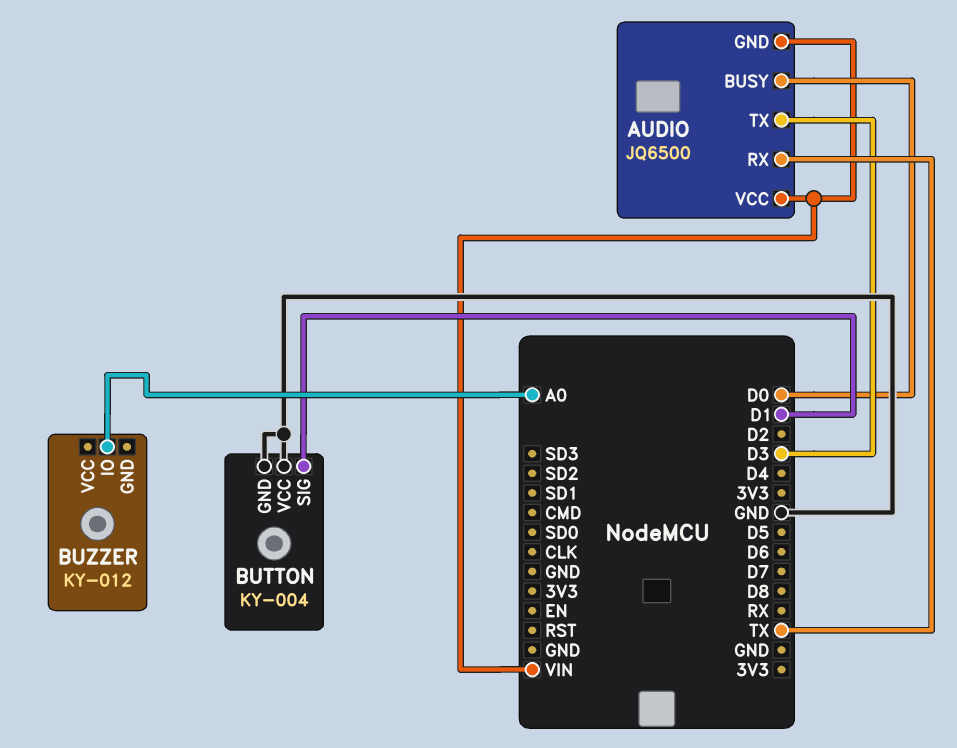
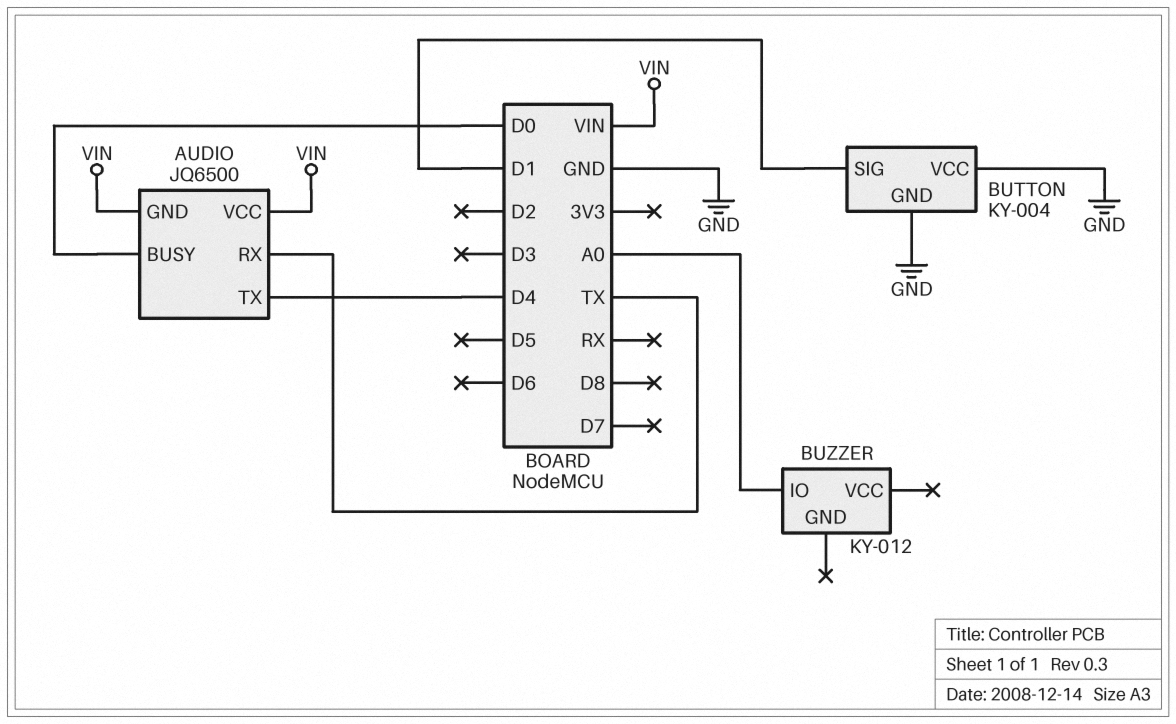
AUDIO pin TX: D3 -> D4

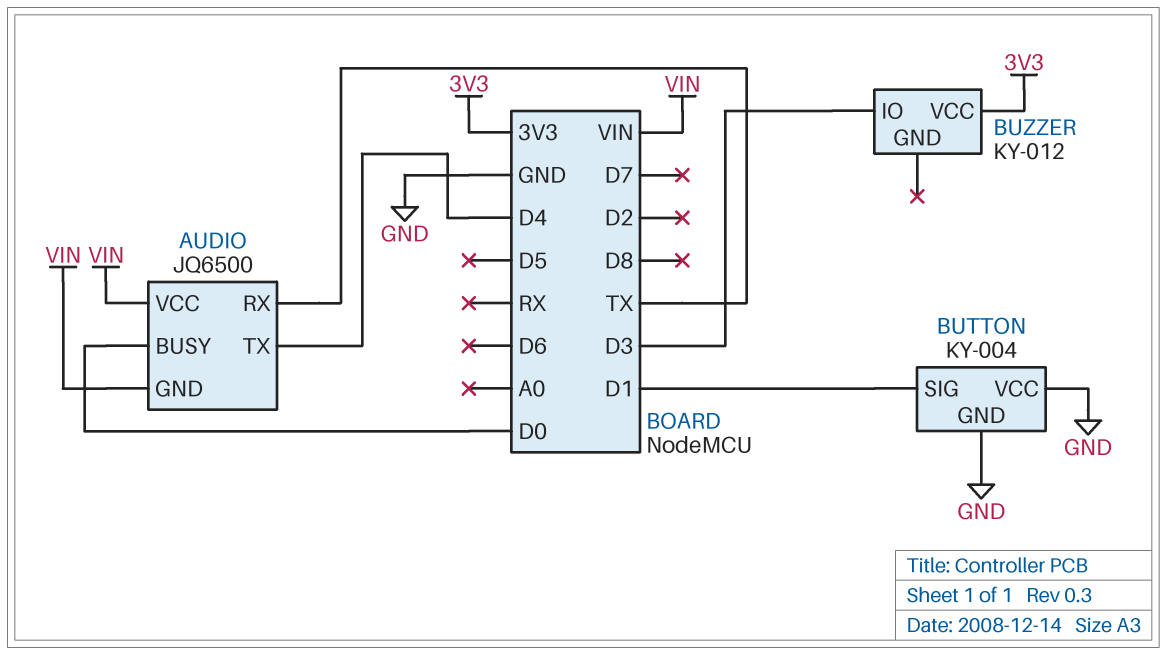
BUZZER pin IO: A0 -> D3
BUZZER pin VCC: none -> 3V3

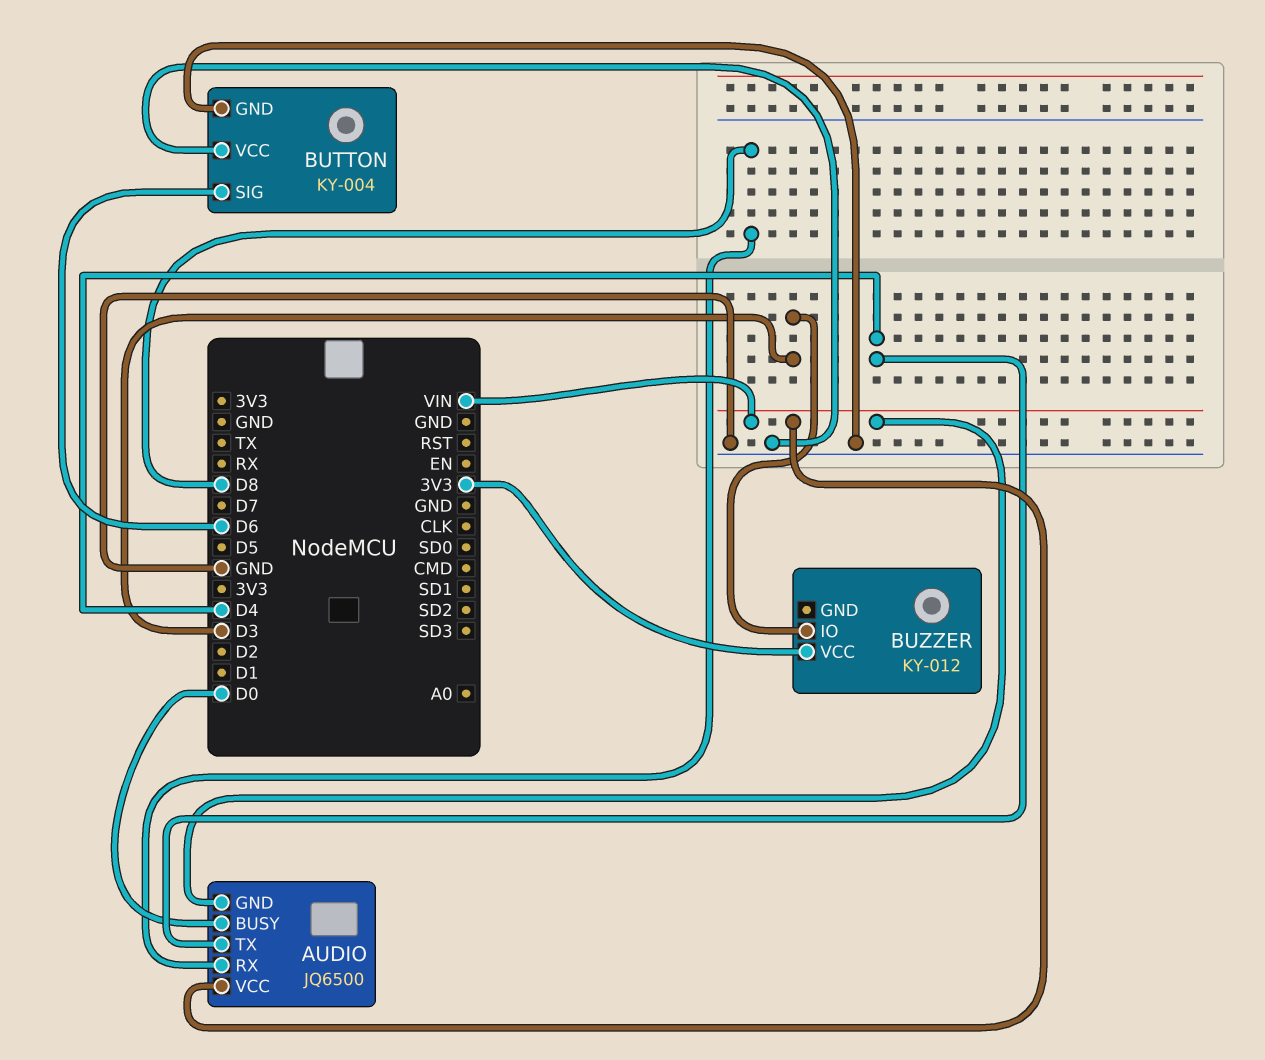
AUDIO pin RX: TX -> D8
BUTTON pin SIG: D1 -> D6

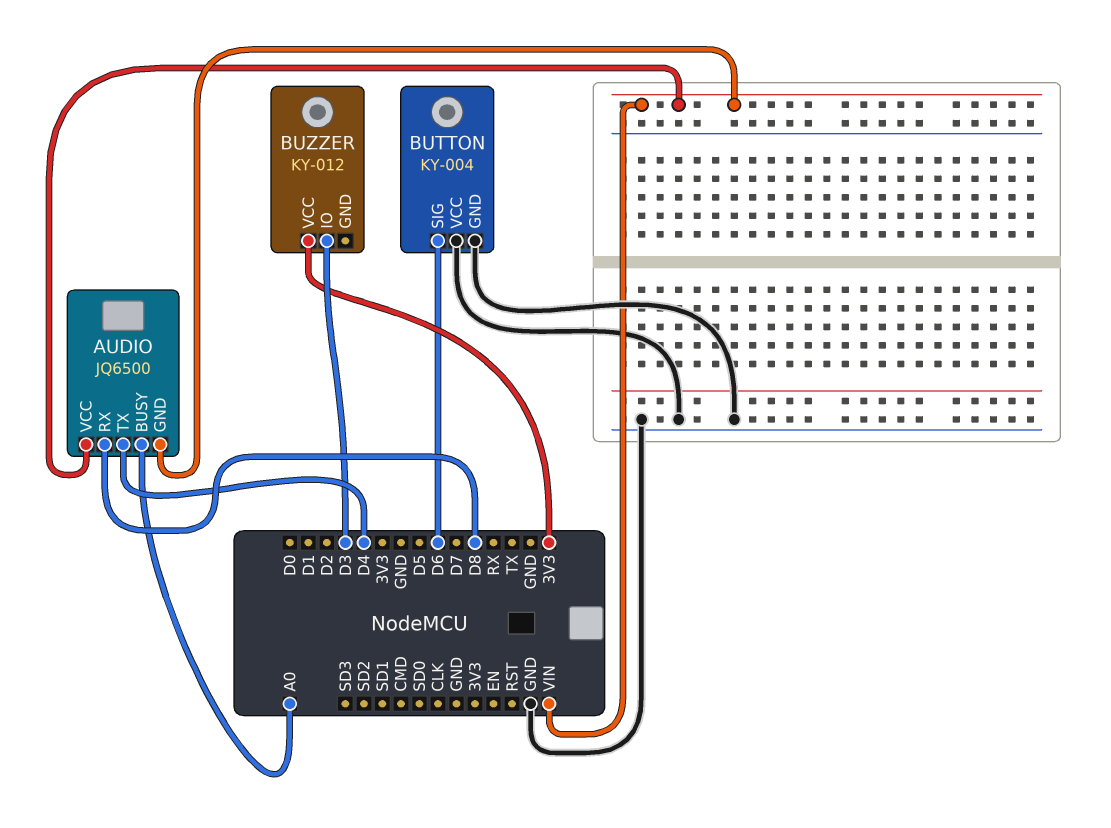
AUDIO pin BUSY: D0 -> A0

